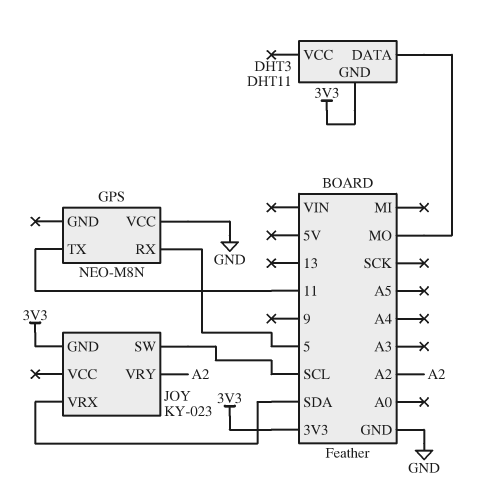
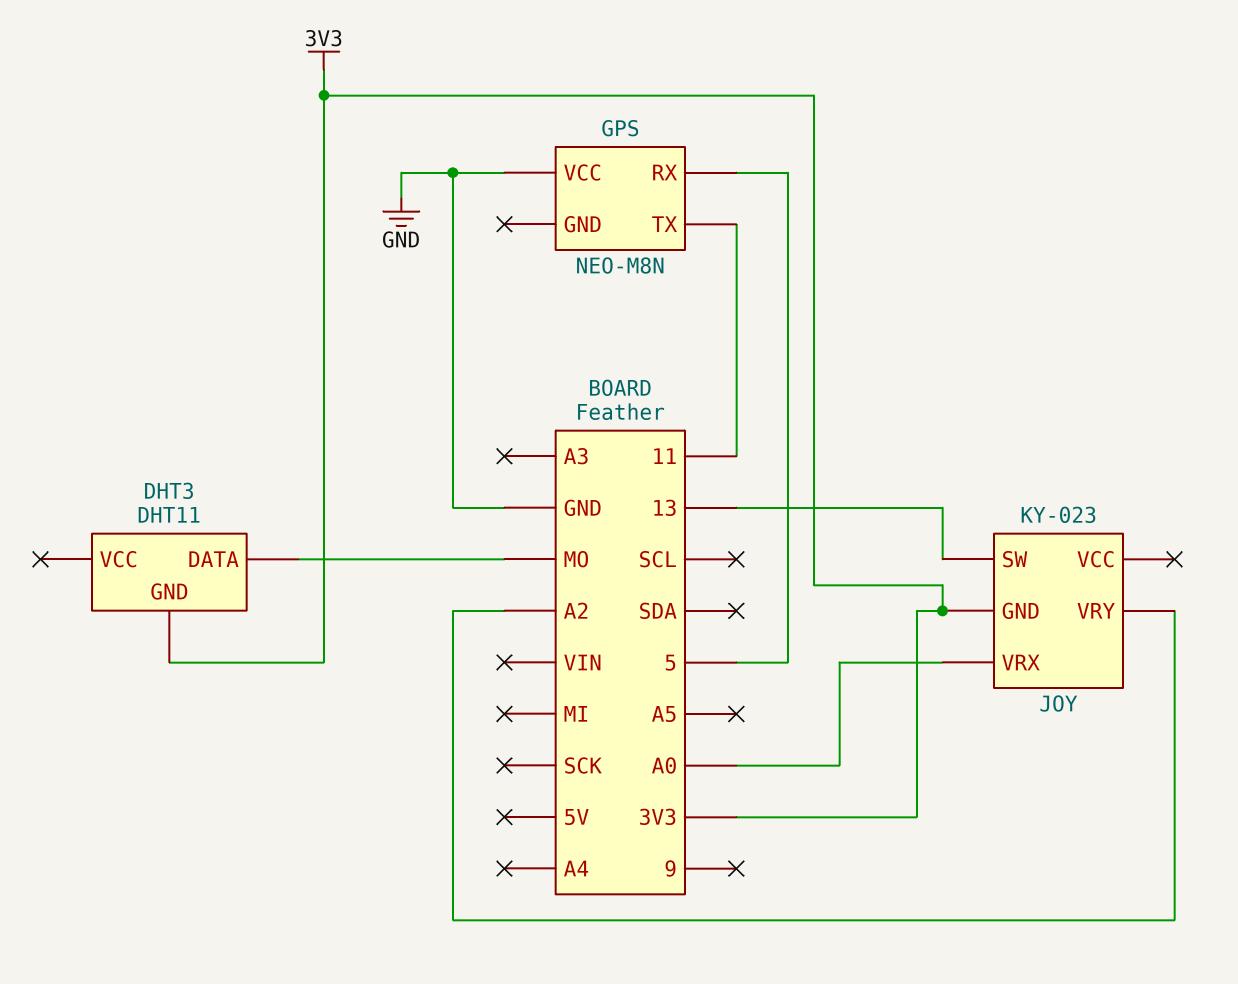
JOY pin SW: SCL -> 13
JOY pin VRX: SDA -> A0

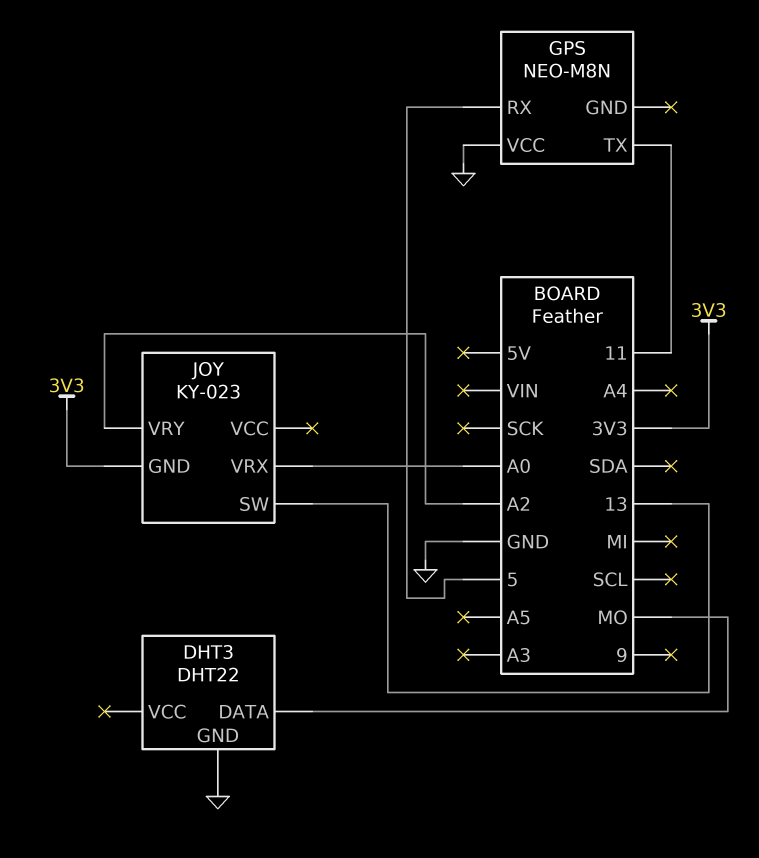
DHT3: DHT11 -> DHT22
DHT3 pin GND: 3V3 -> GND

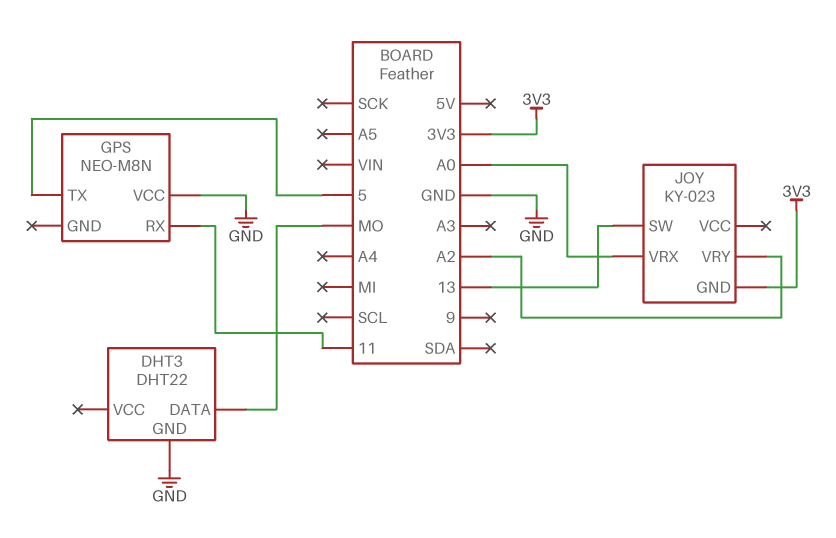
GPS pin RX: 5 -> 11
GPS pin TX: 11 -> 5

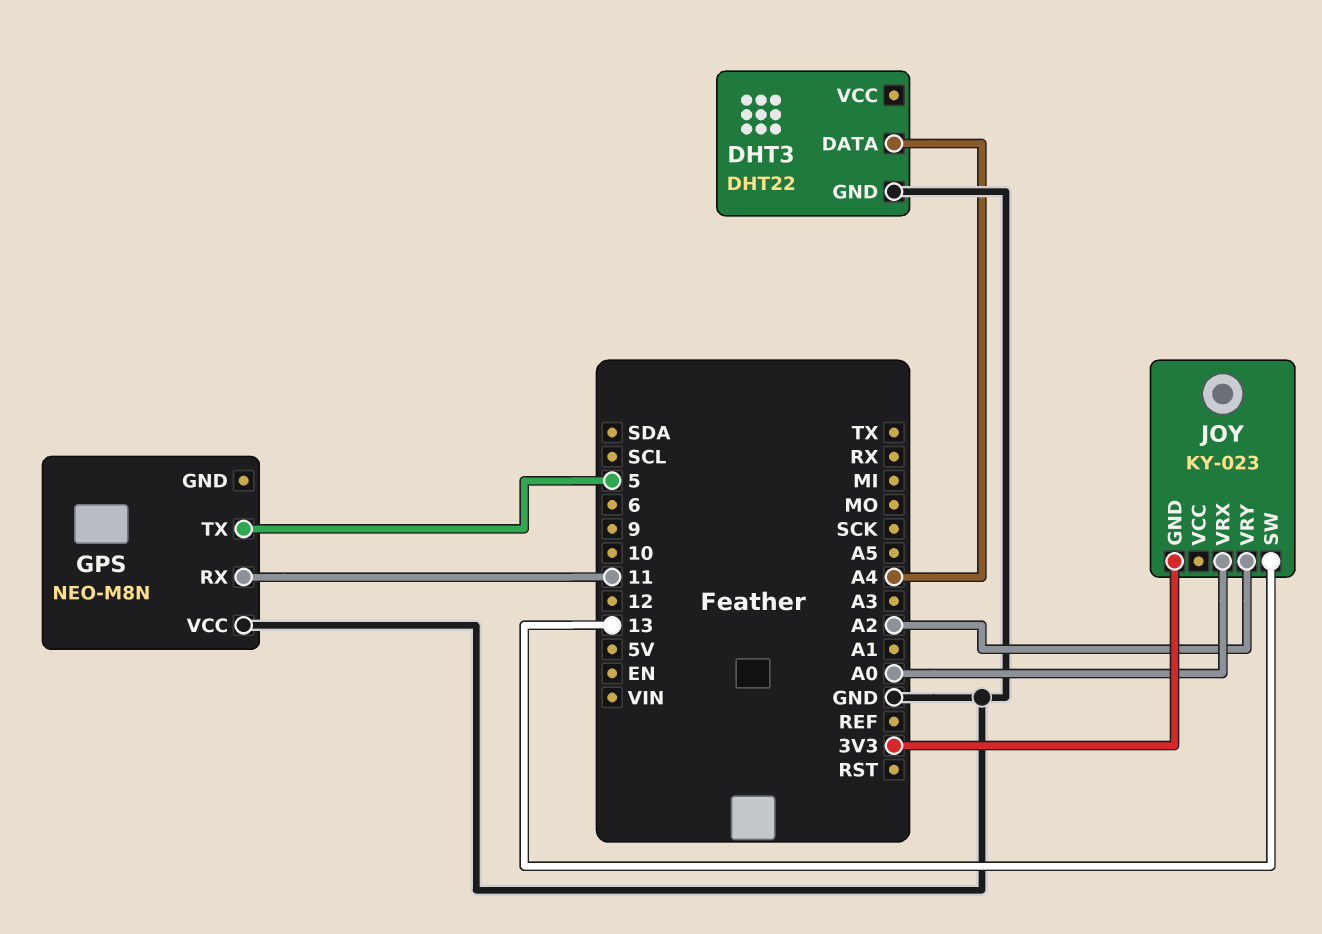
DHT3 pin DATA: MO -> A4

